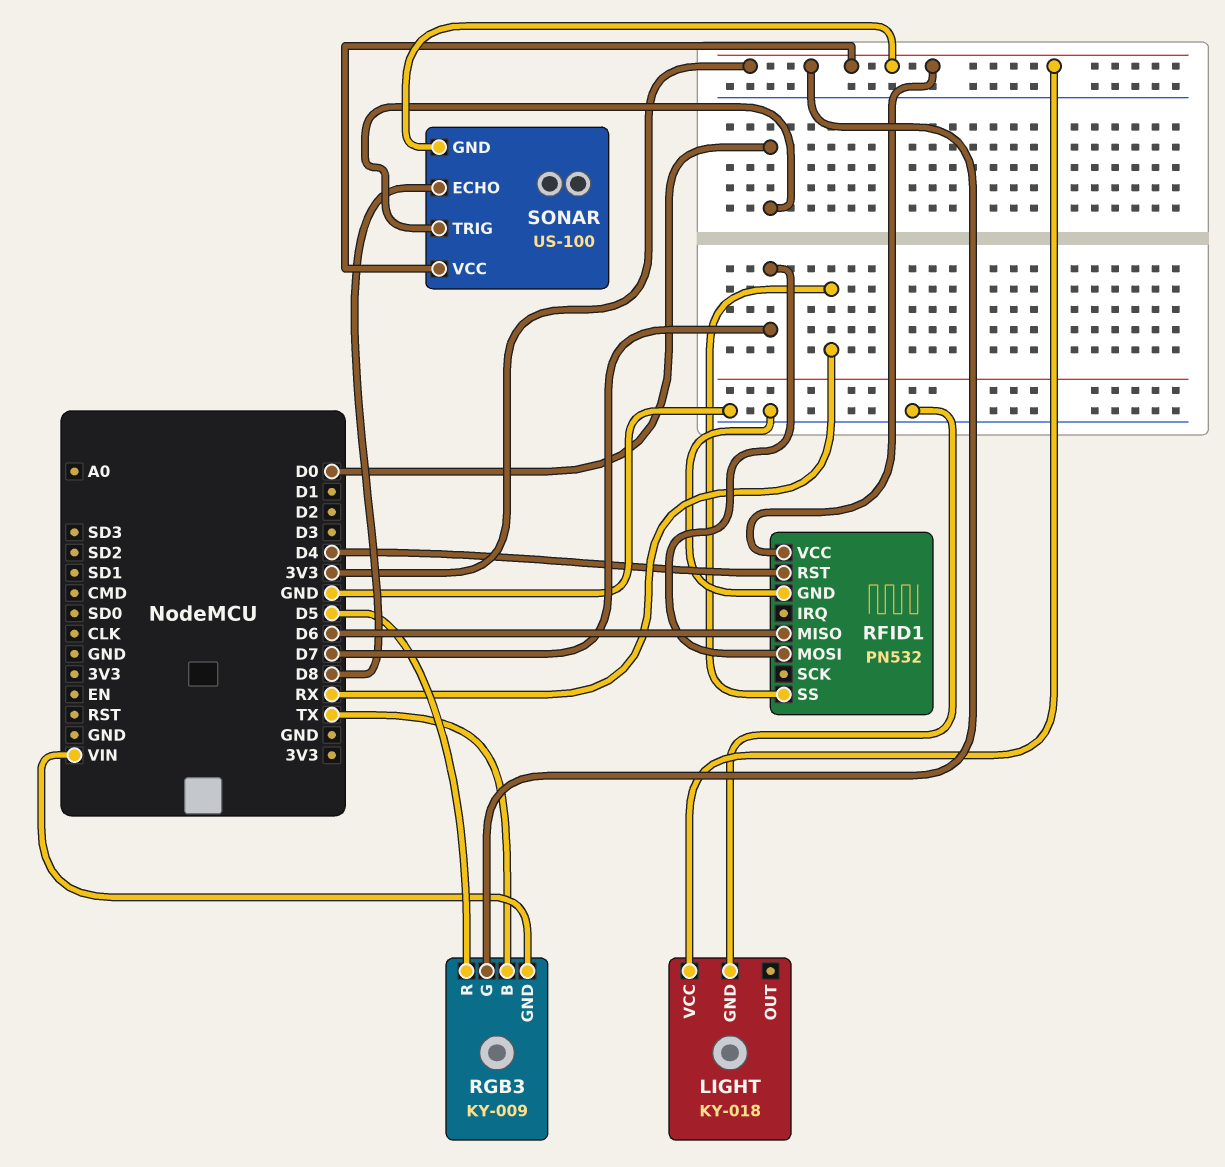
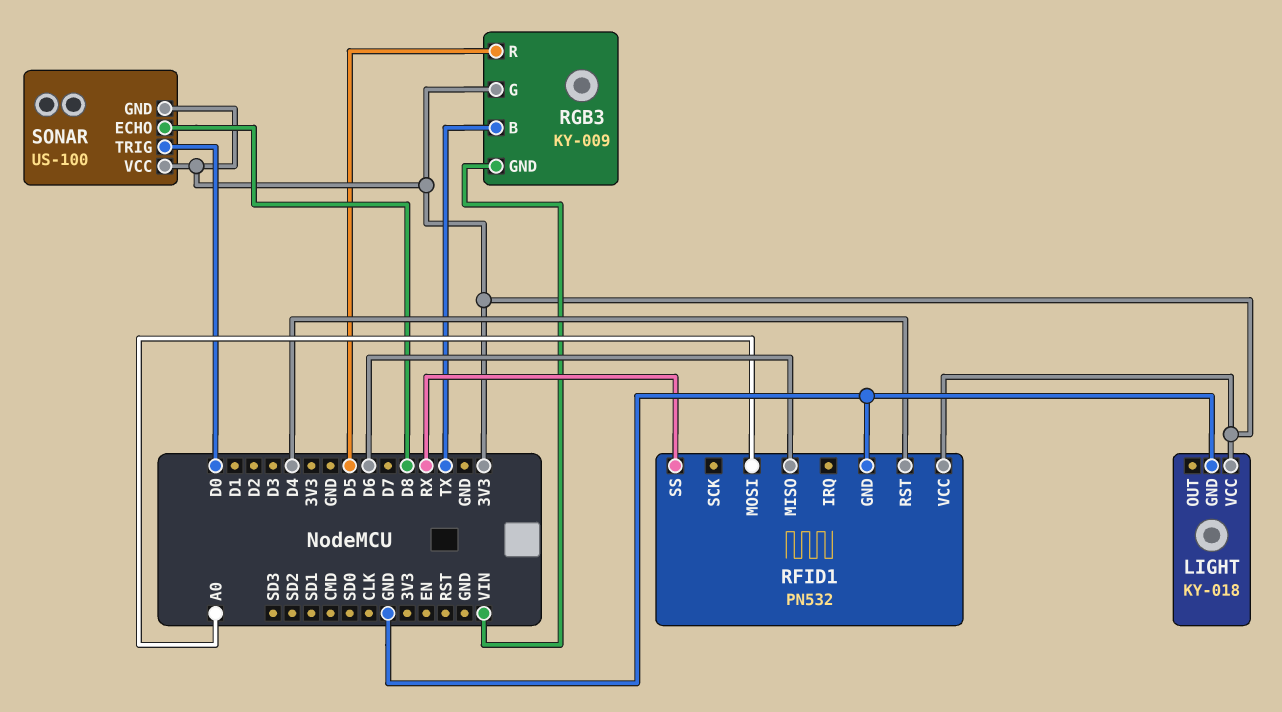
RFID1 pin MOSI: D7 -> A0

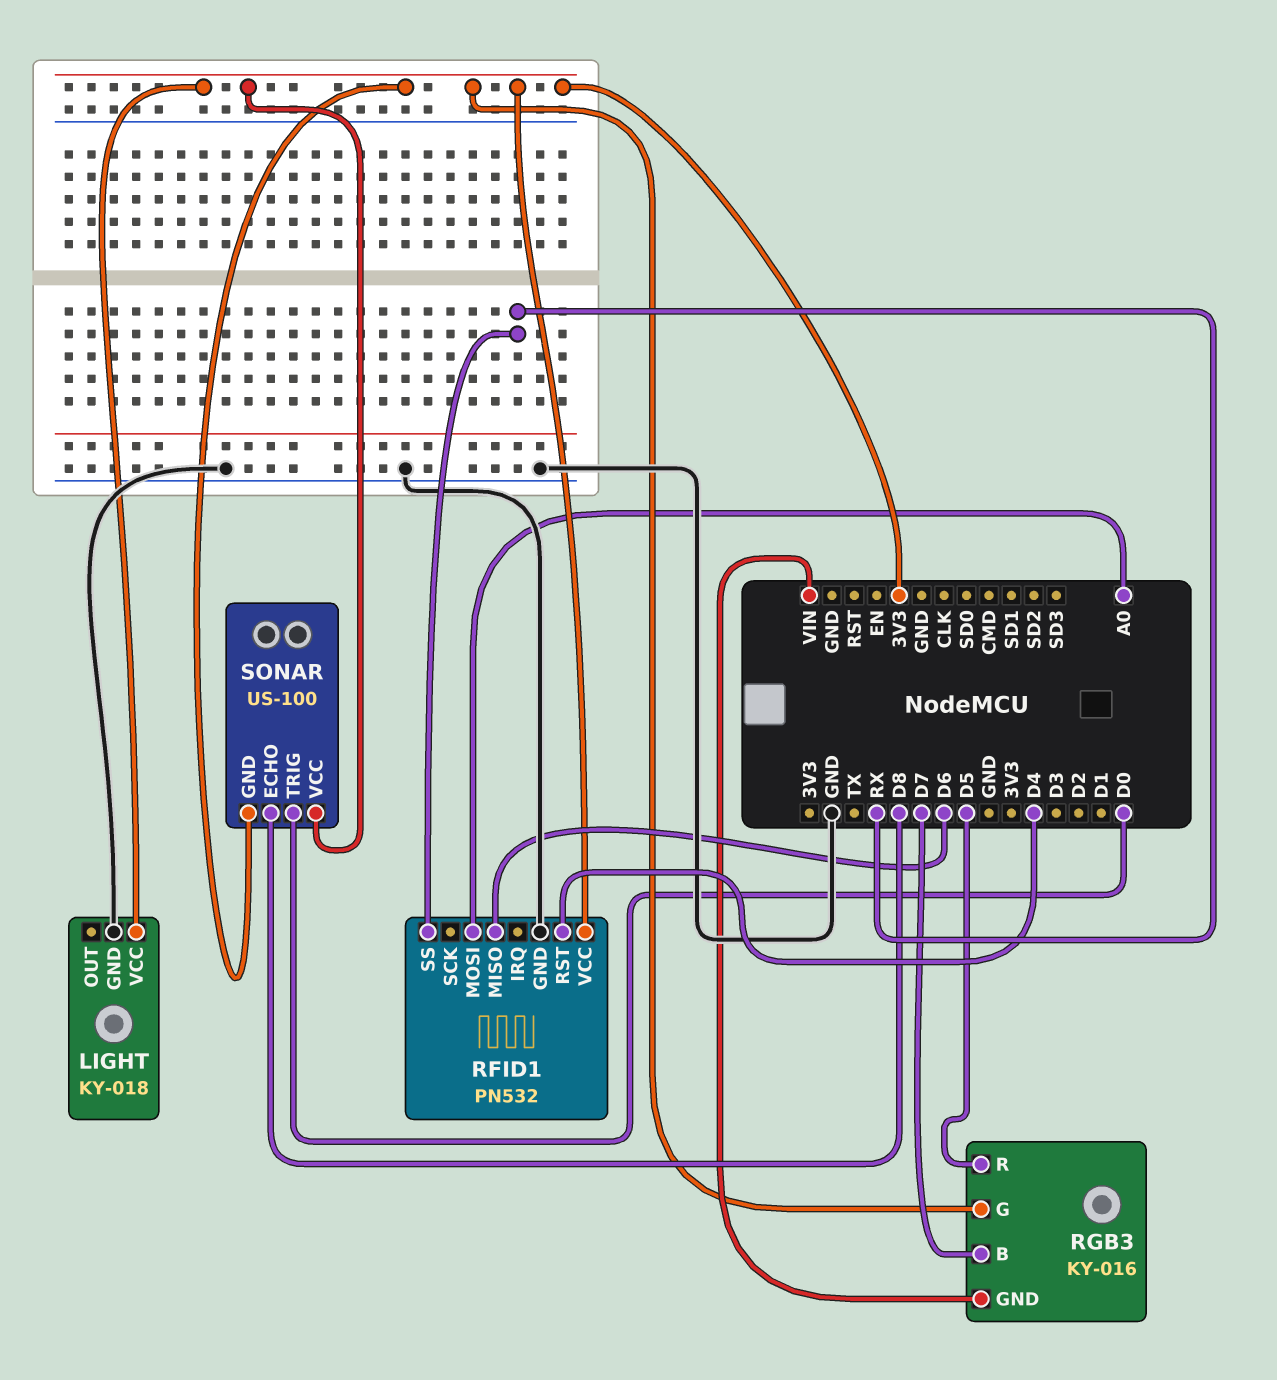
RGB3: KY-009 -> KY-016
RGB3 pin B: TX -> D7

